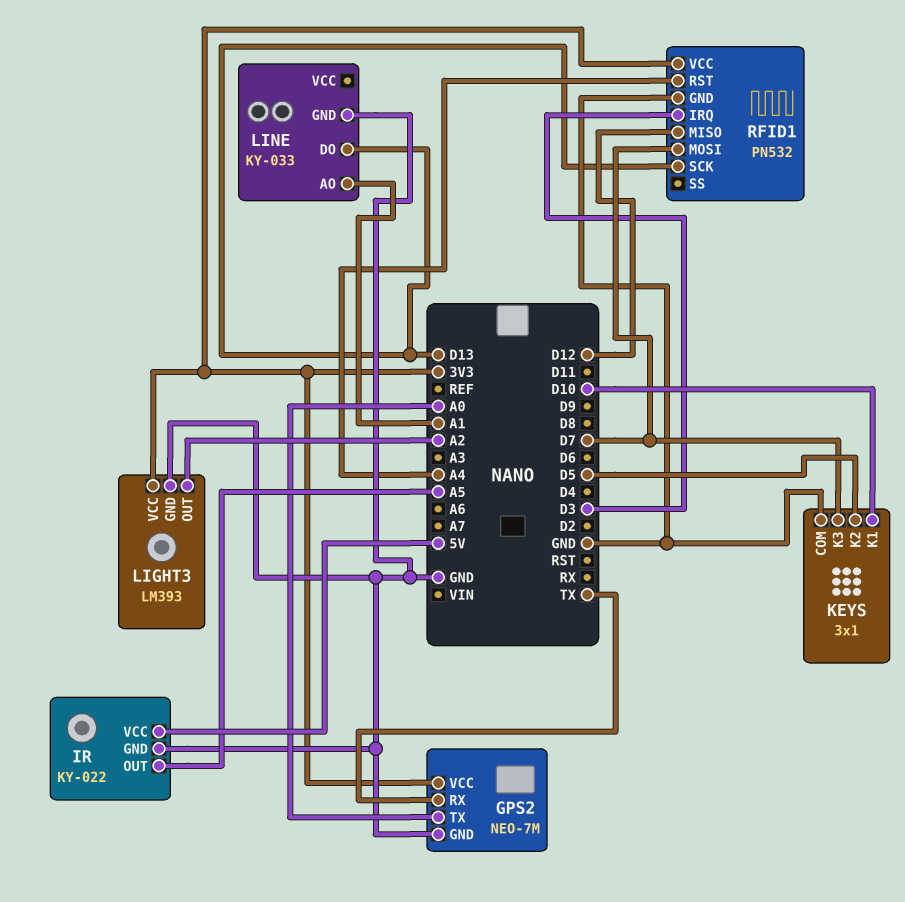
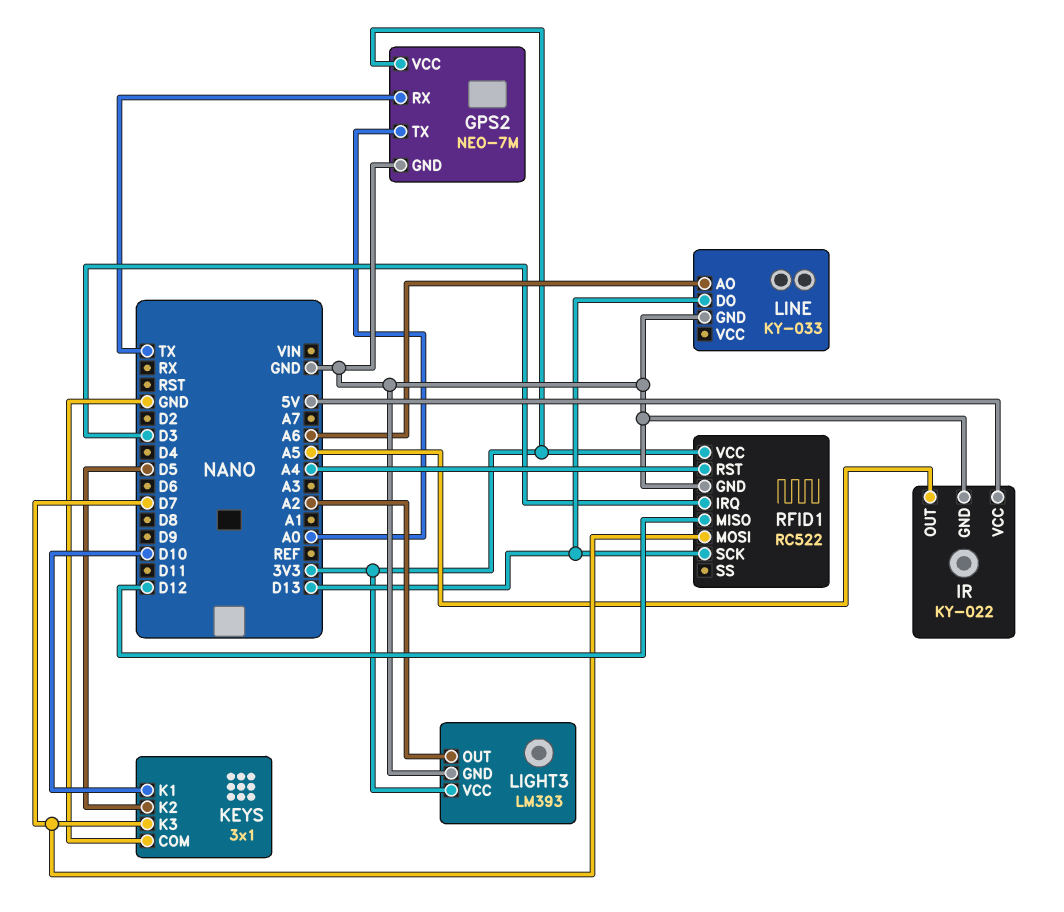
LINE pin AO: A1 -> A6
RFID1: PN532 -> RC522

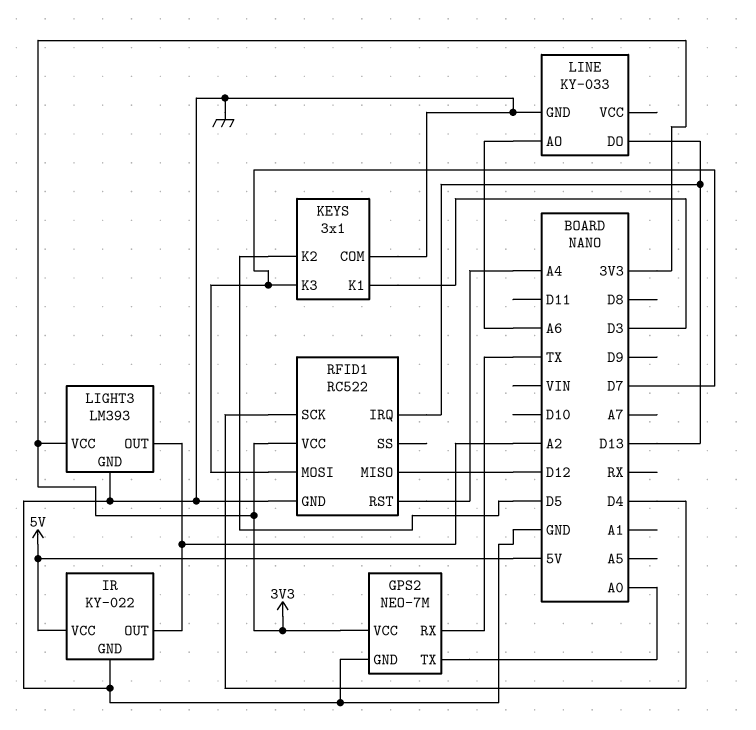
IR pin OUT: A5 -> A2
KEYS pin K1: D10 -> D3
RFID1 pin IRQ: D3 -> D13
RFID1 pin SCK: D13 -> D4

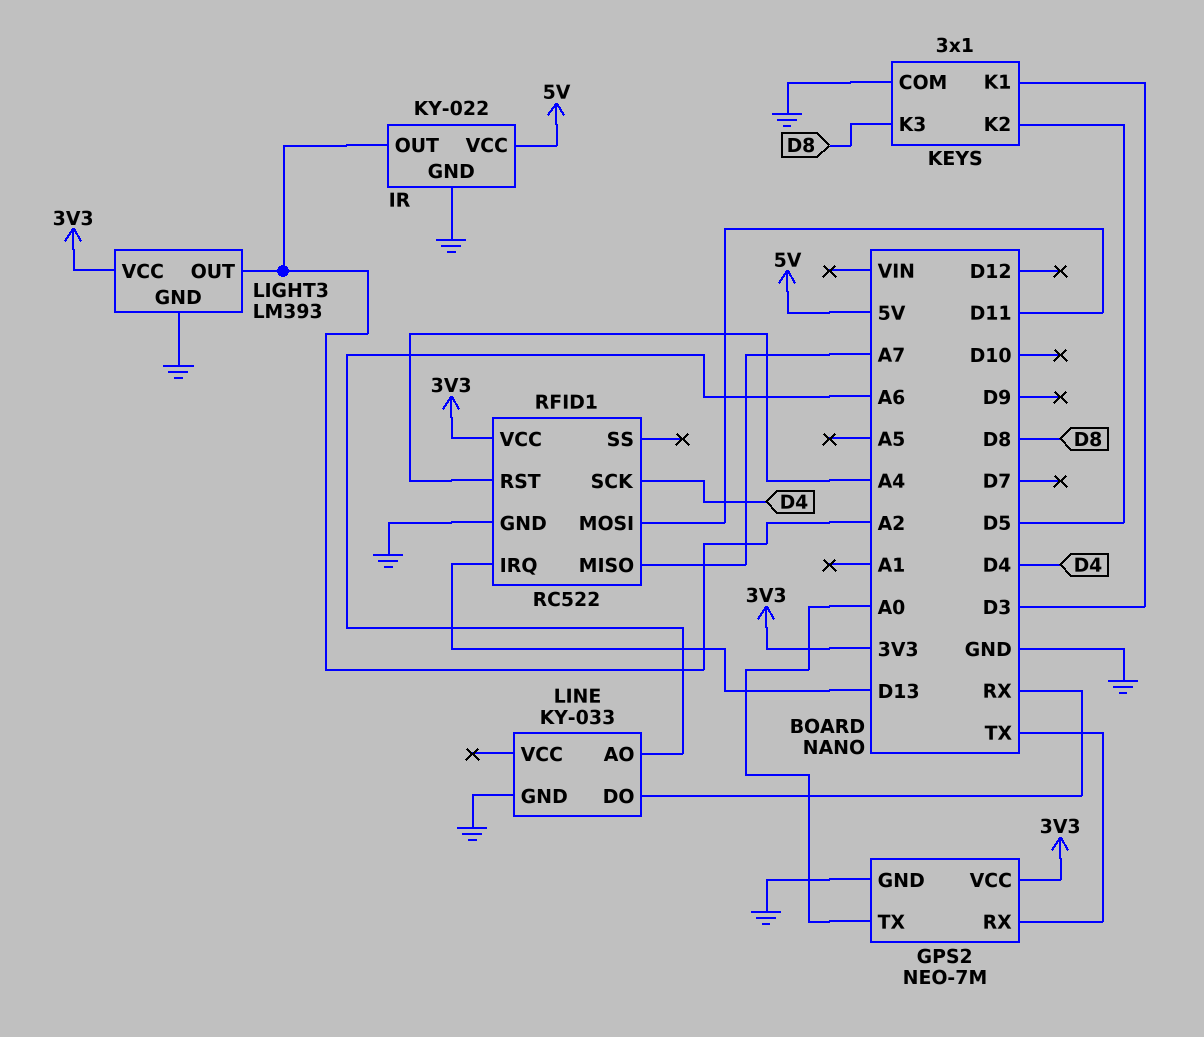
KEYS pin K3: D7 -> D8
LINE pin DO: D13 -> RX
RFID1 pin MISO: D12 -> A7
RFID1 pin MOSI: D7 -> D11

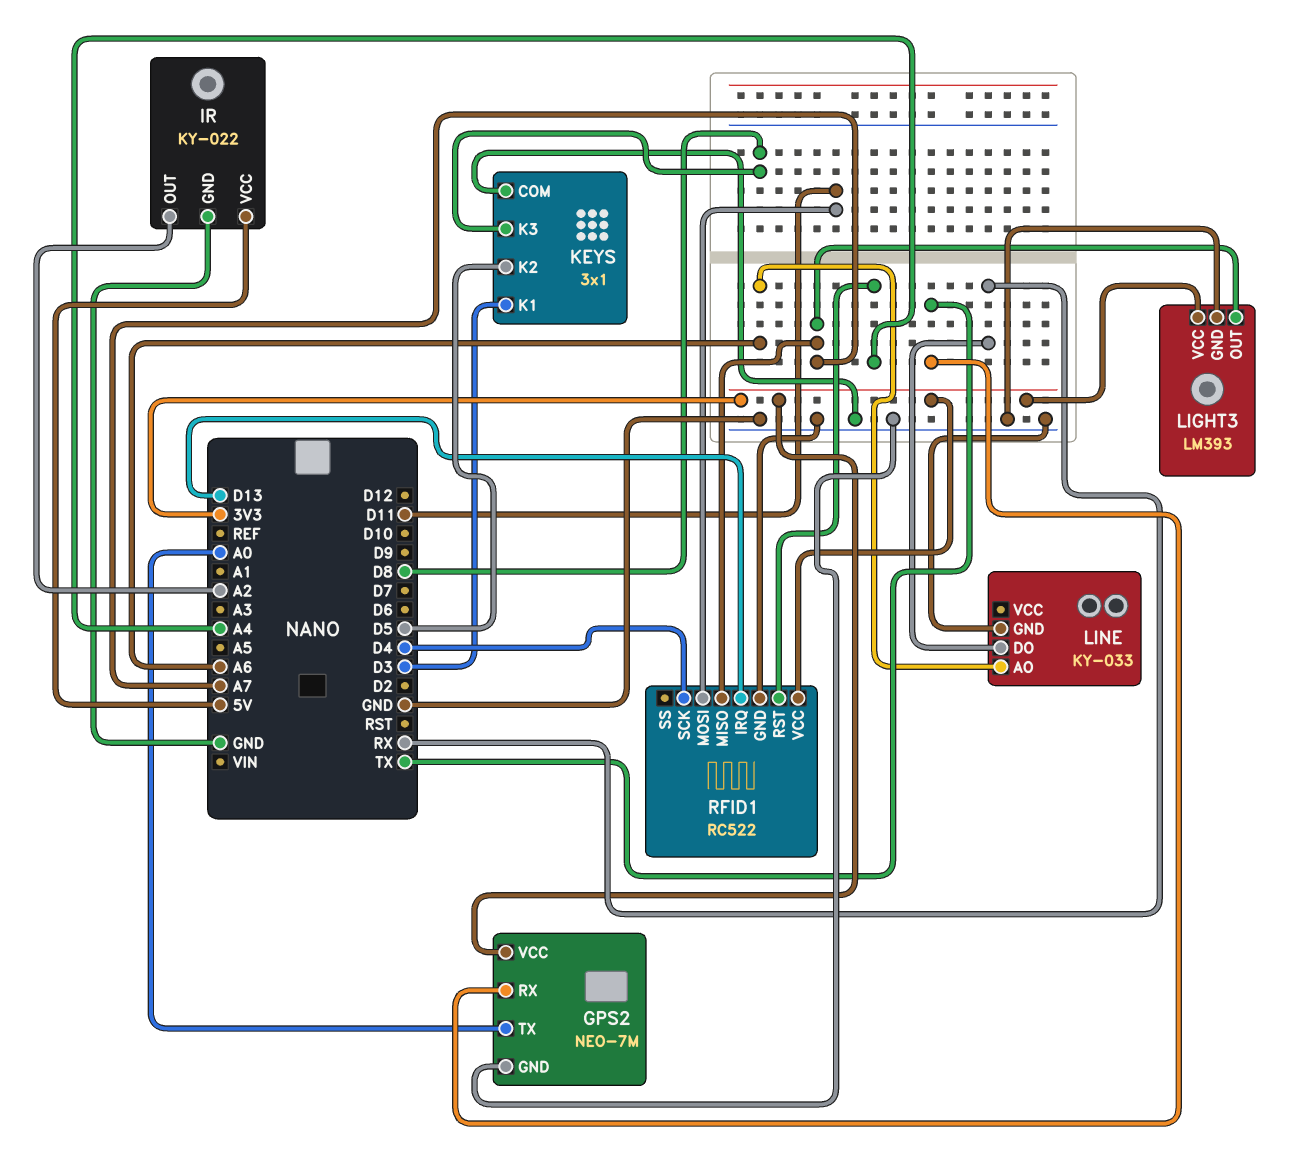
LIGHT3 pin OUT: A2 -> A7

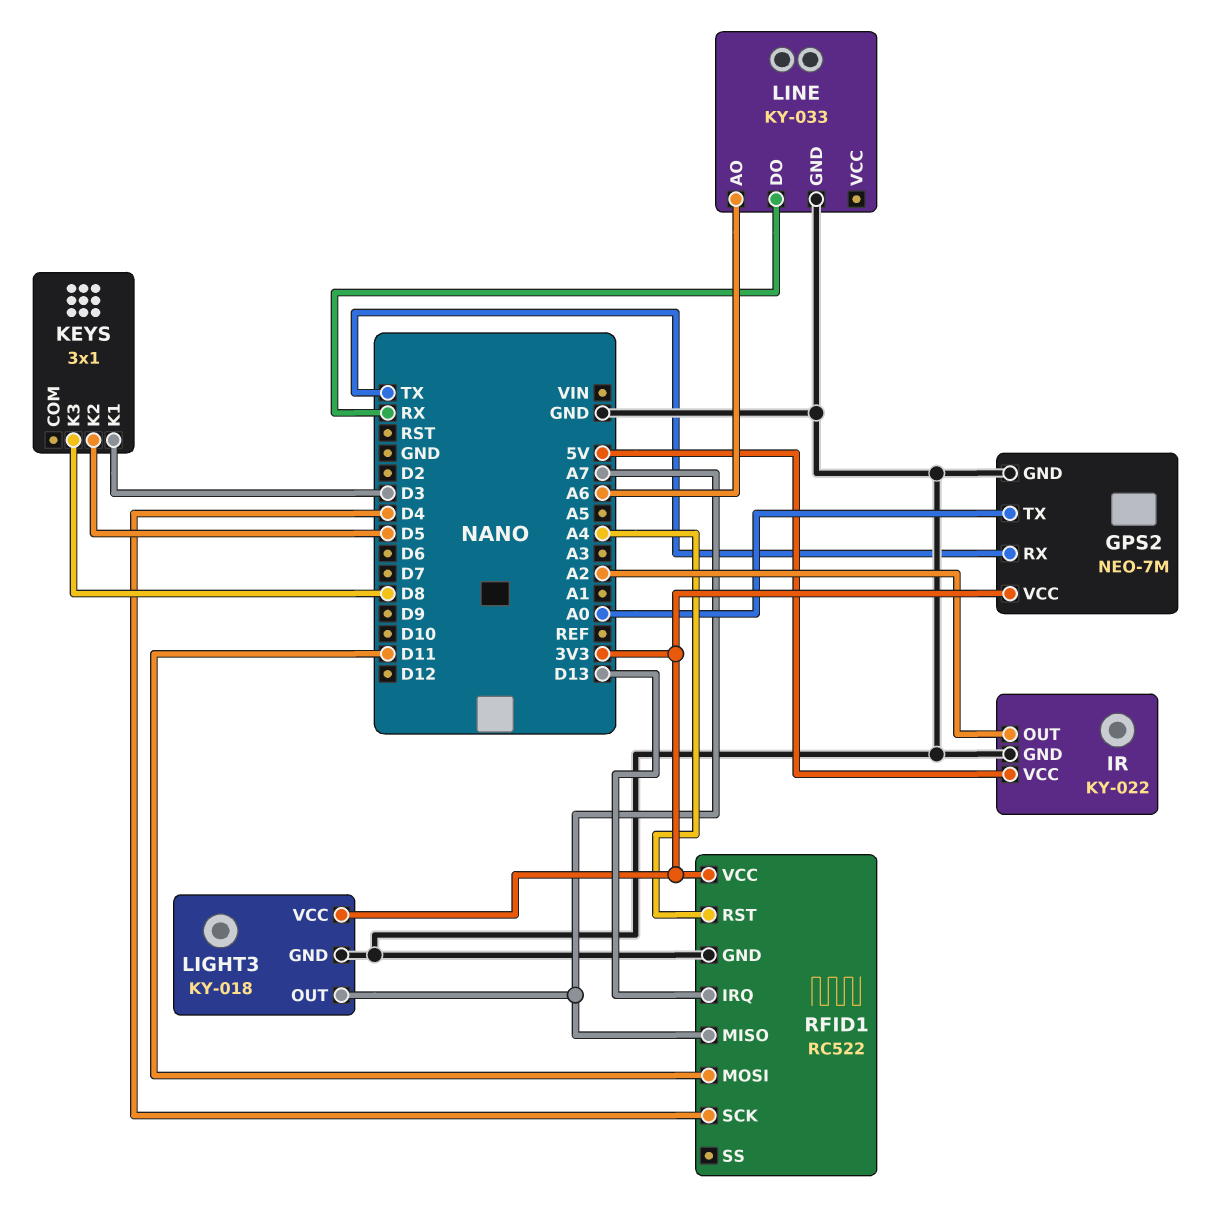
KEYS pin COM: GND -> none
LIGHT3: LM393 -> KY-018

